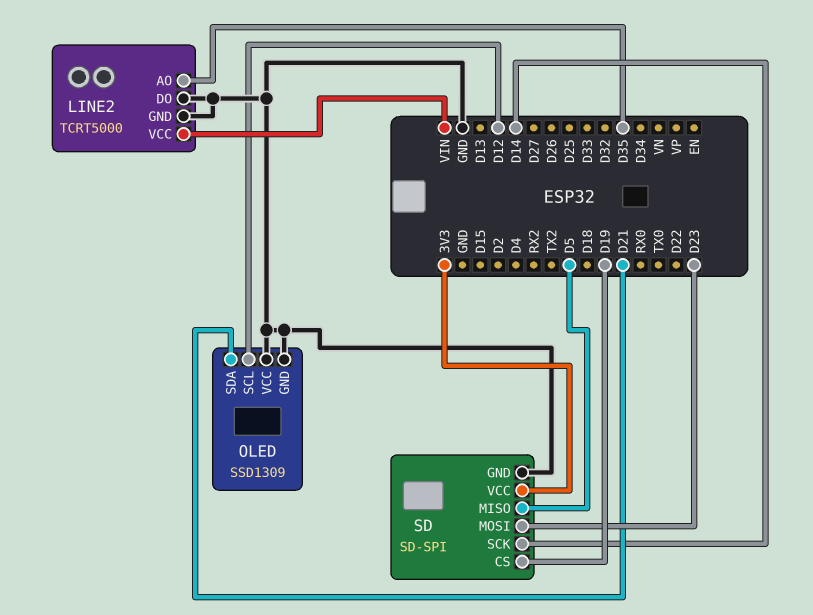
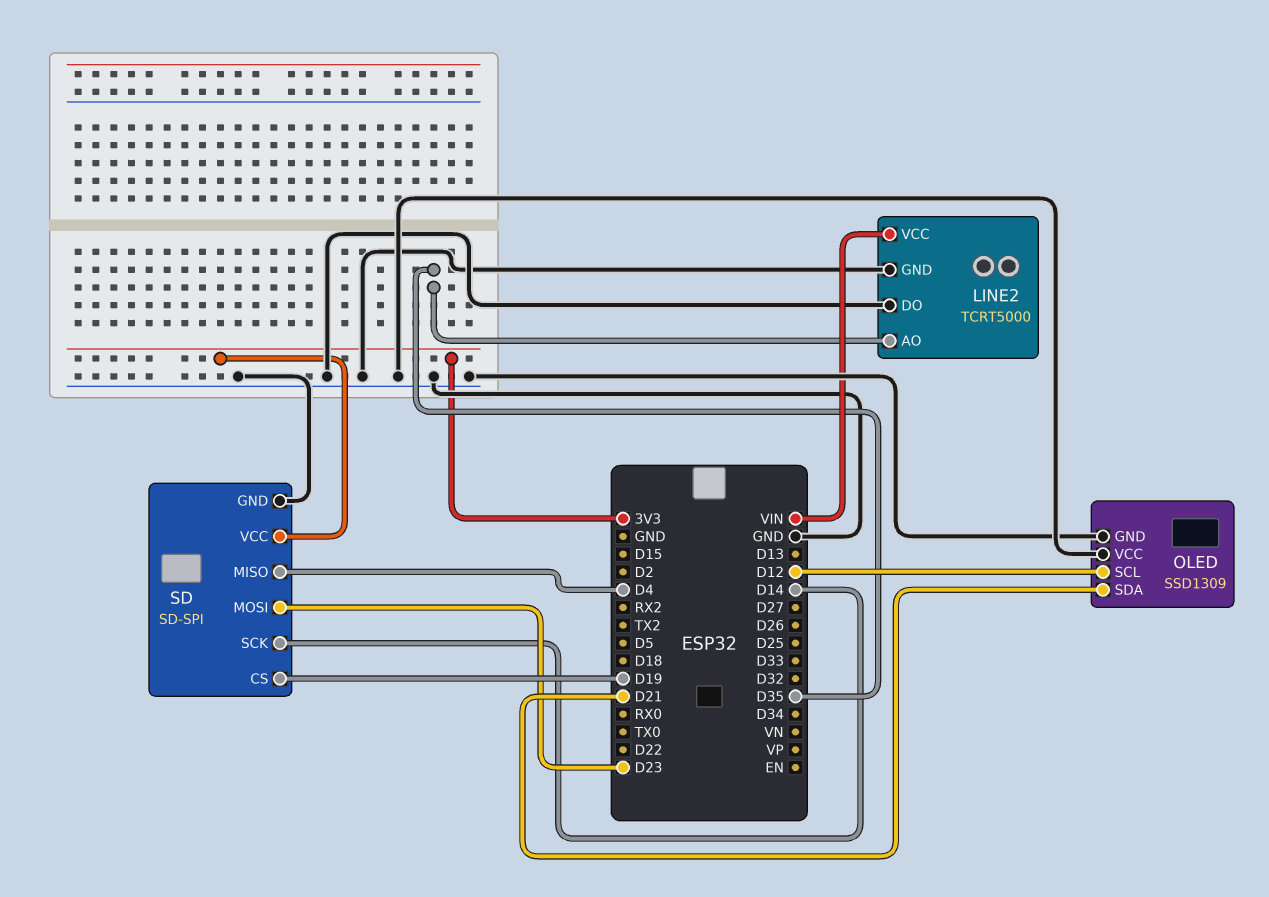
SD pin MISO: D5 -> D4

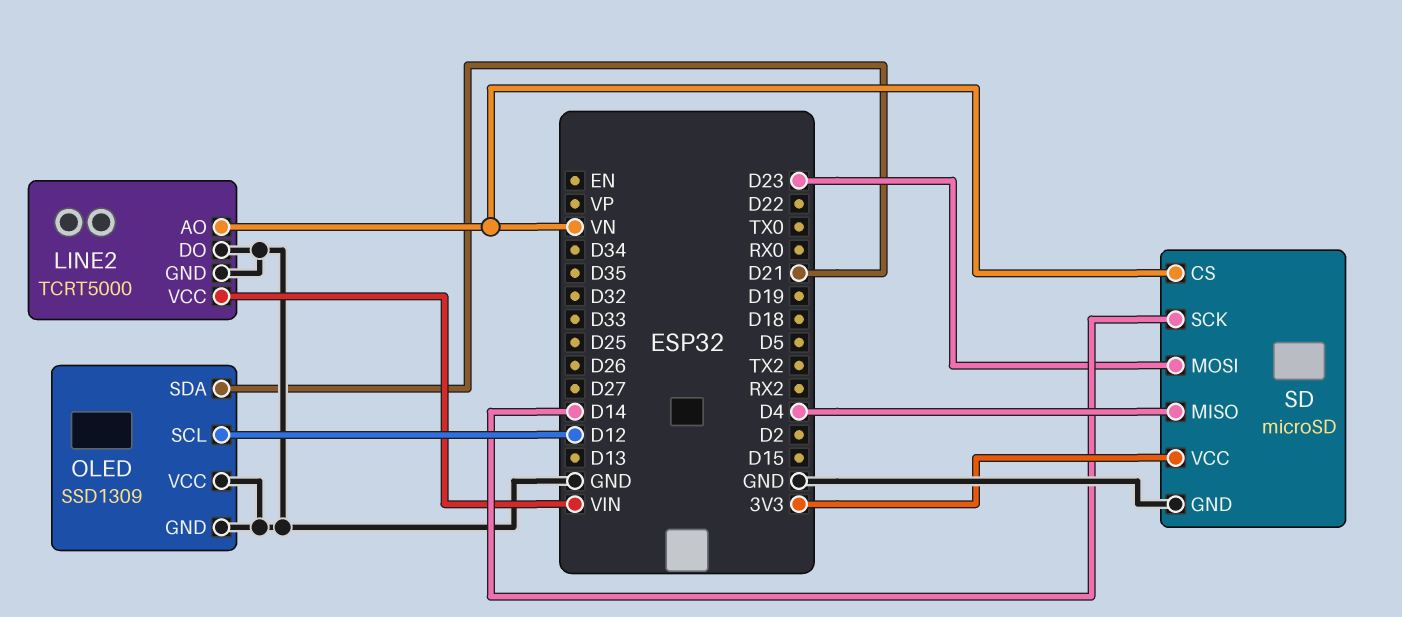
LINE2 pin AO: D35 -> VN
SD: SD-SPI -> microSD
SD pin CS: D19 -> VN

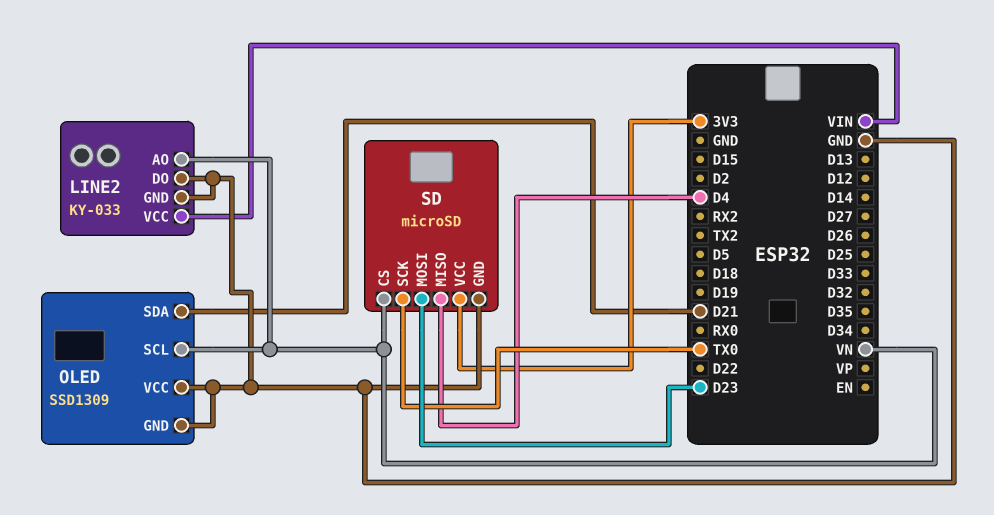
LINE2: TCRT5000 -> KY-033
OLED pin SCL: D12 -> VN
SD pin SCK: D14 -> TX0

